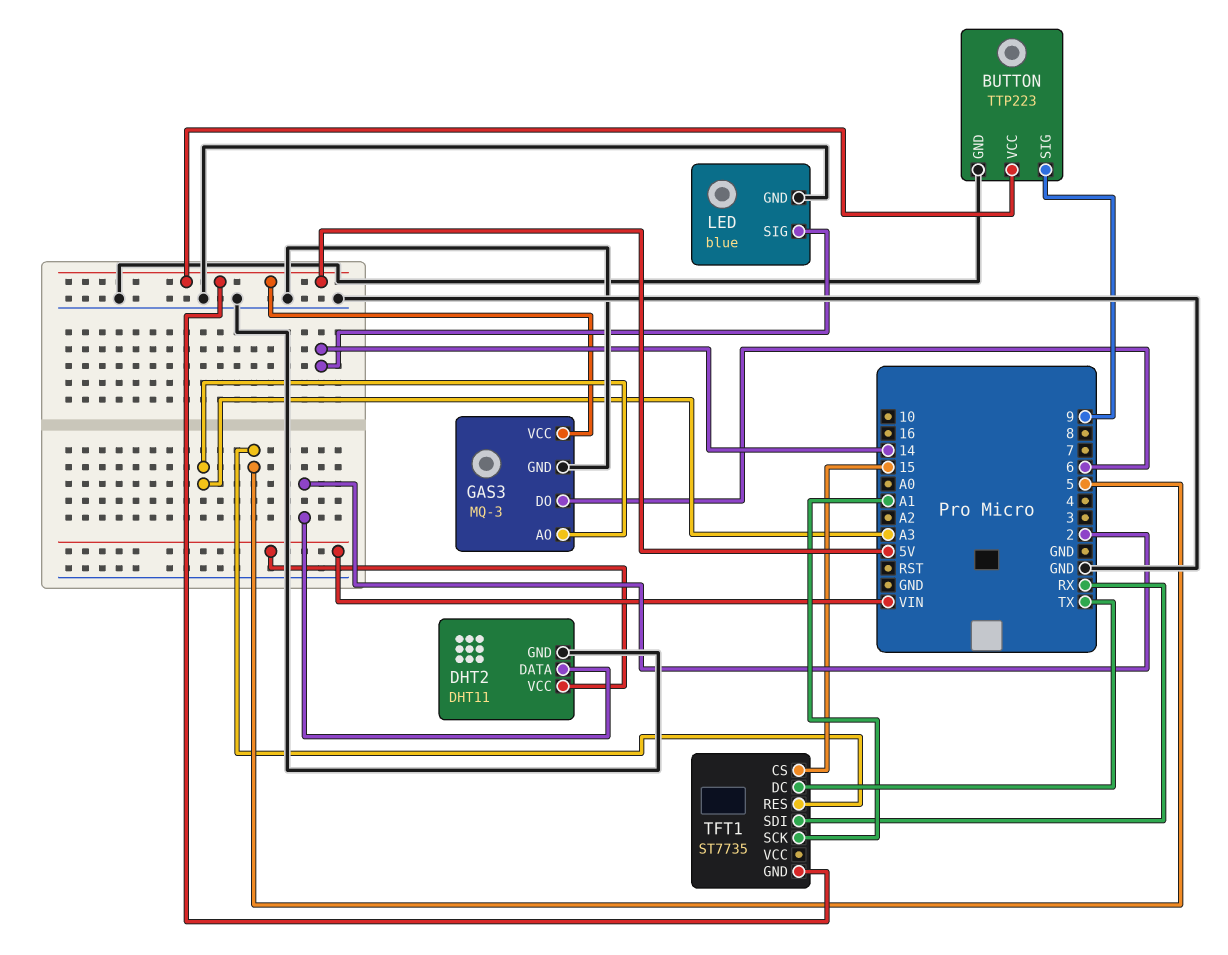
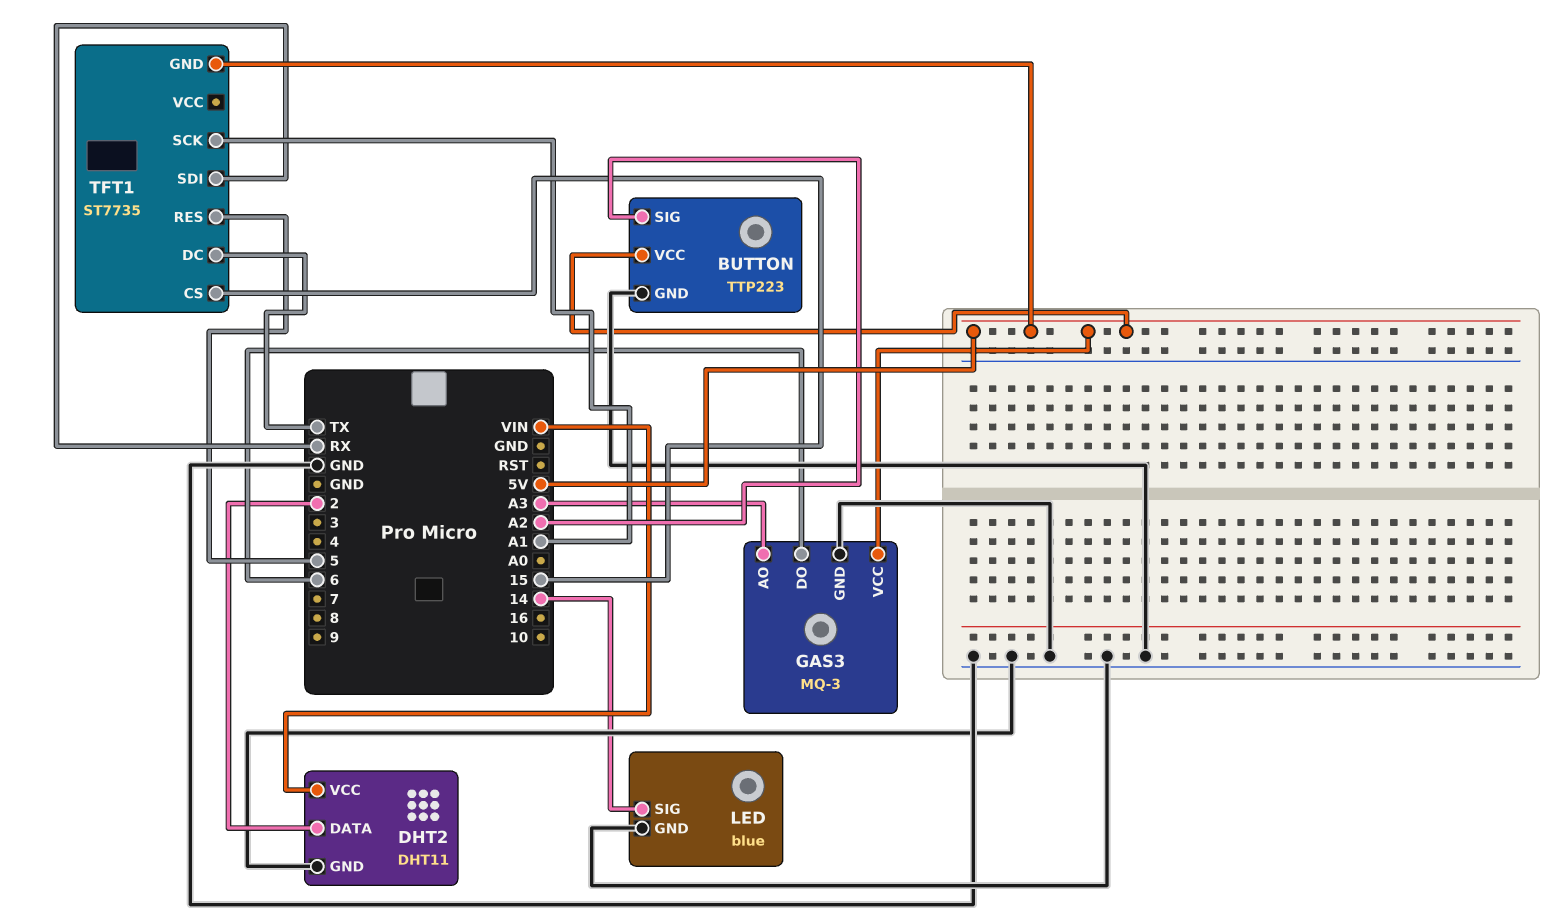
BUTTON pin SIG: 9 -> A2

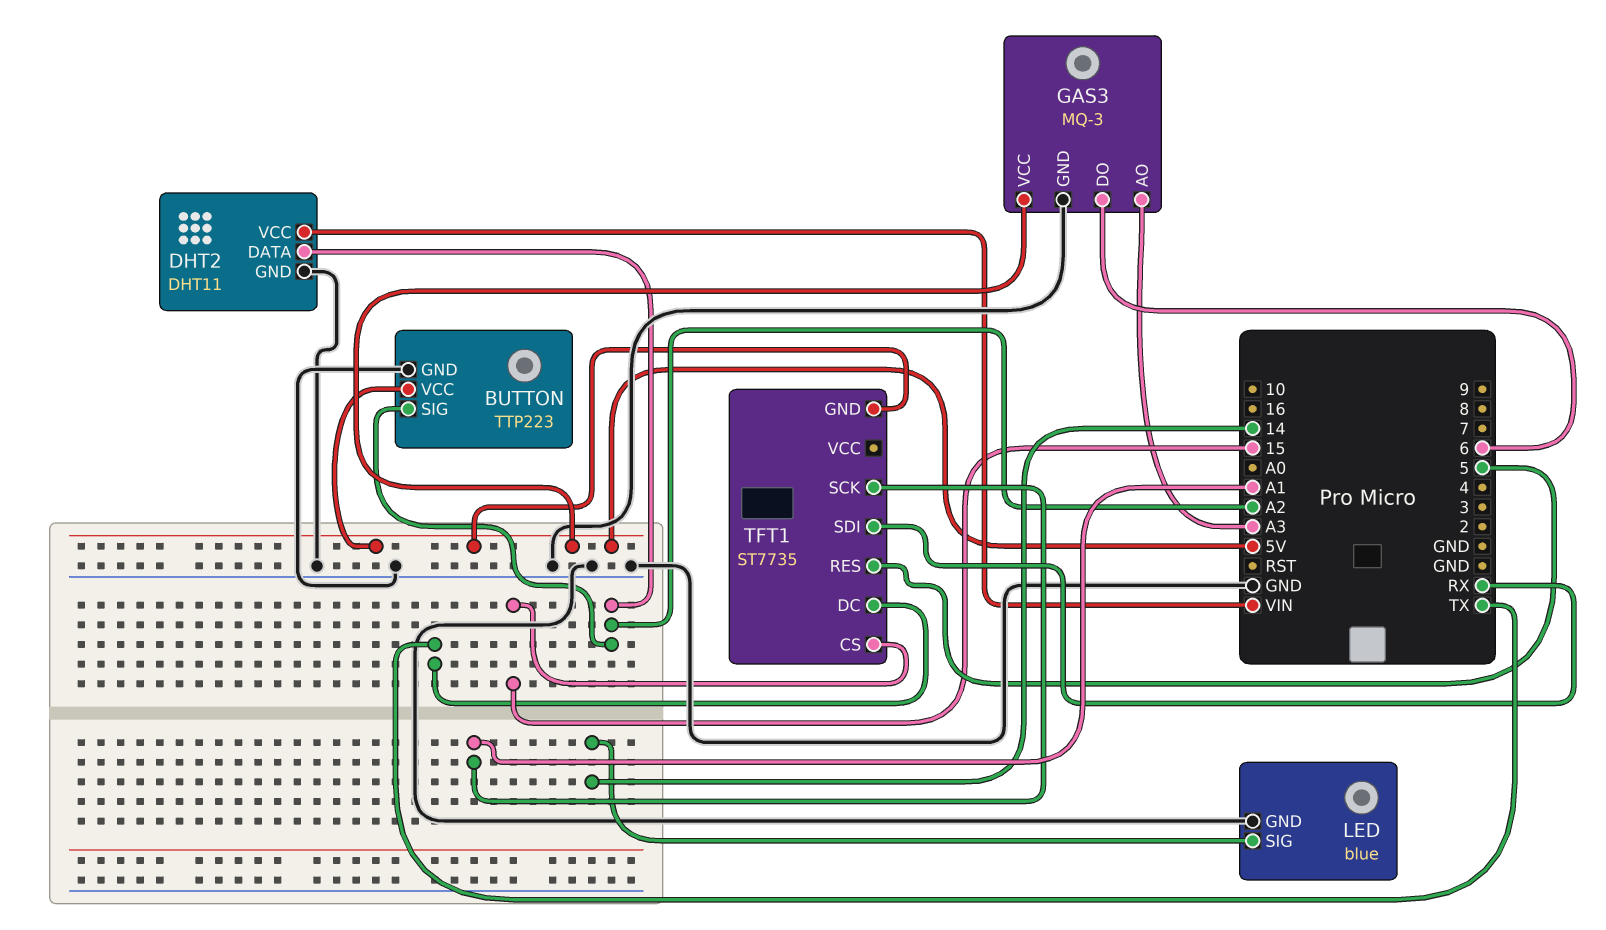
DHT2 pin DATA: 2 -> A2

